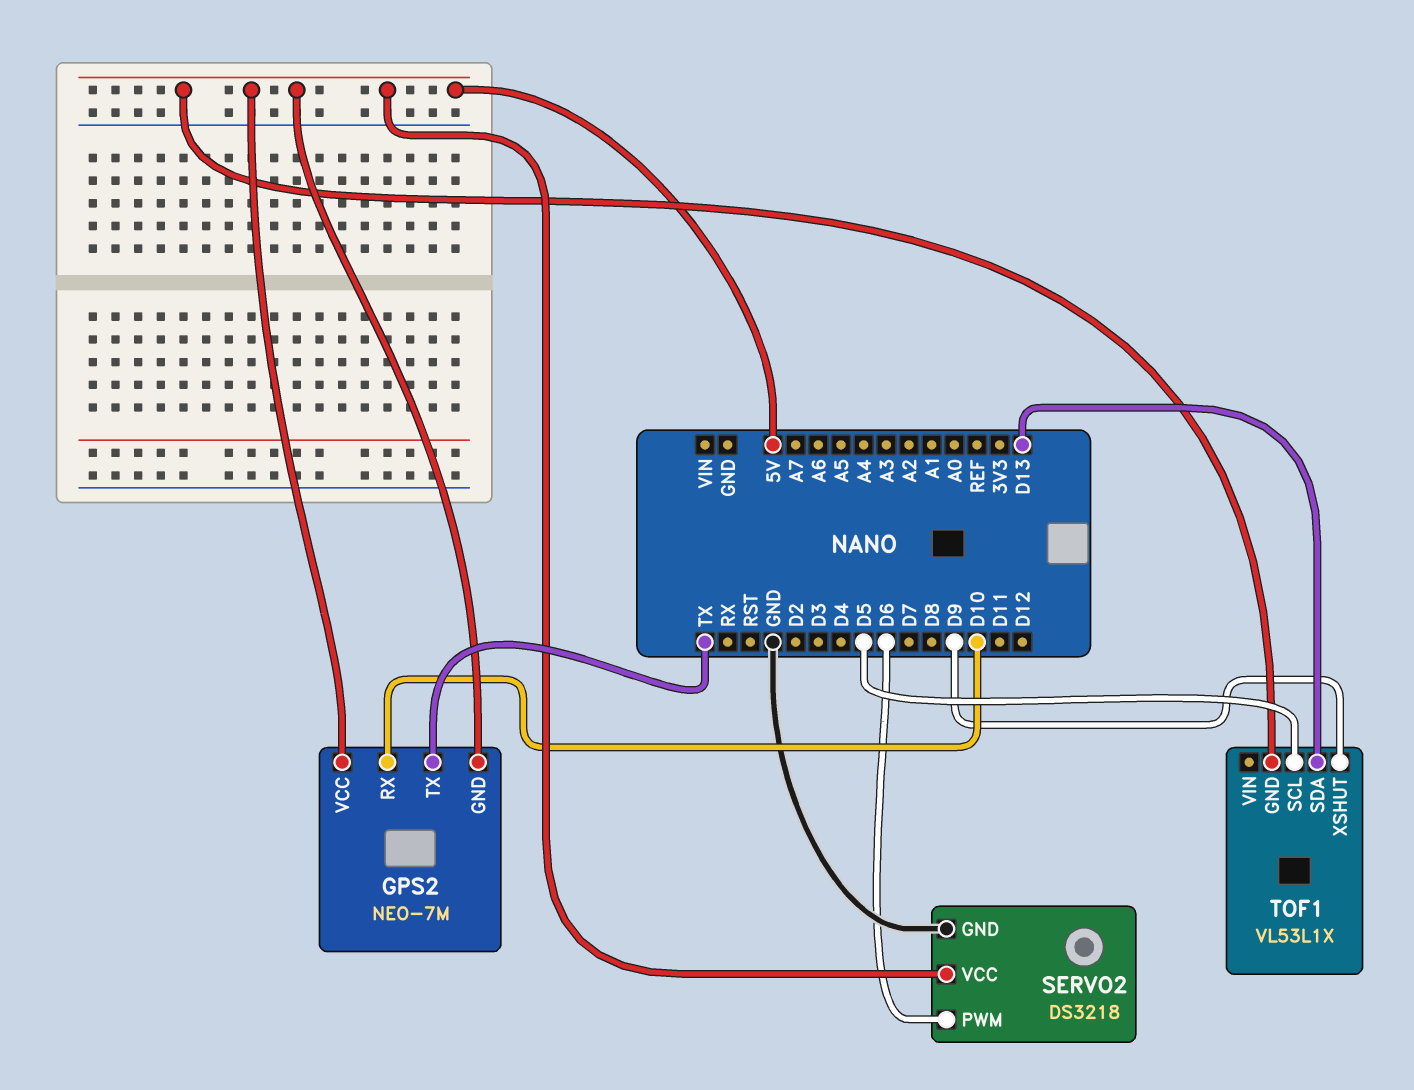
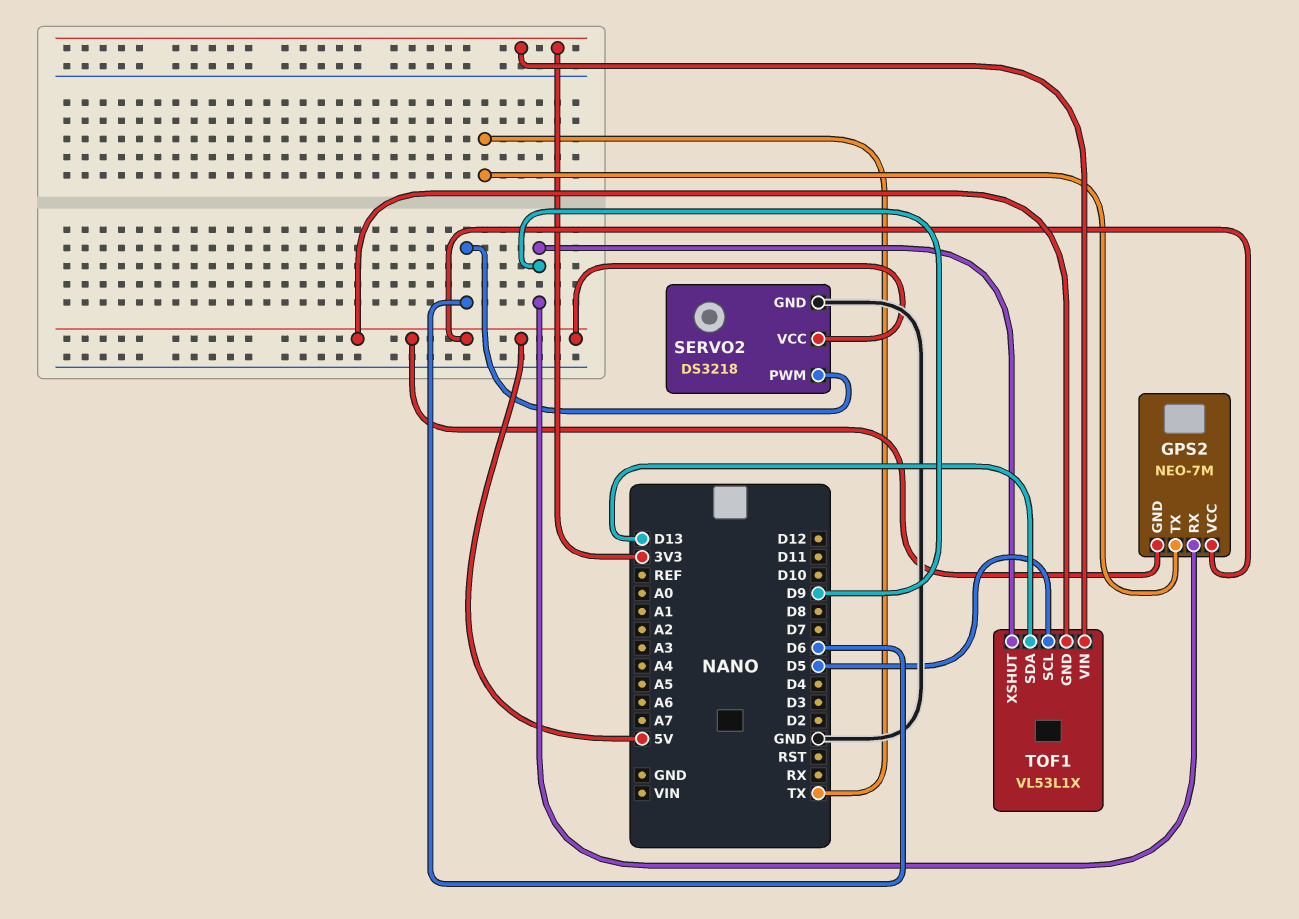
GPS2 pin RX: D10 -> D9
TOF1 pin VIN: none -> 3V3

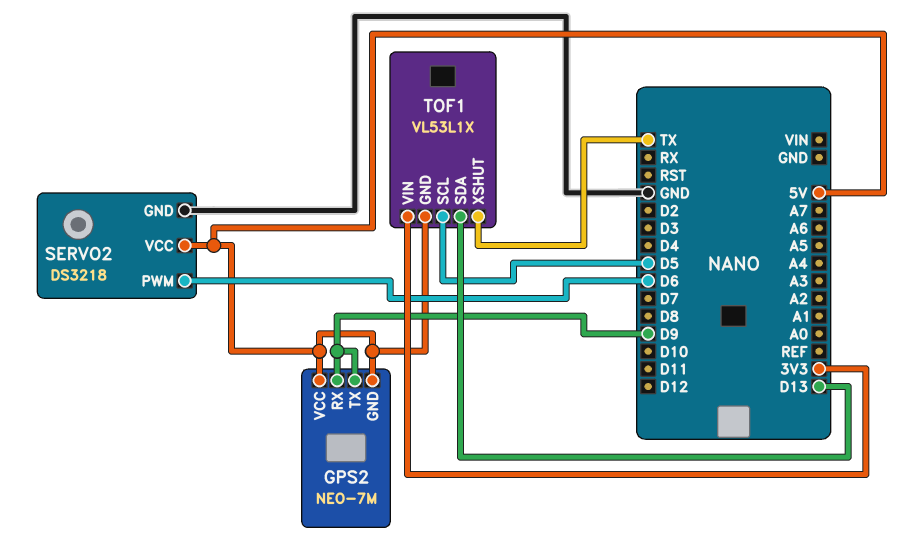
GPS2 pin TX: TX -> D9
TOF1 pin XSHUT: D9 -> TX

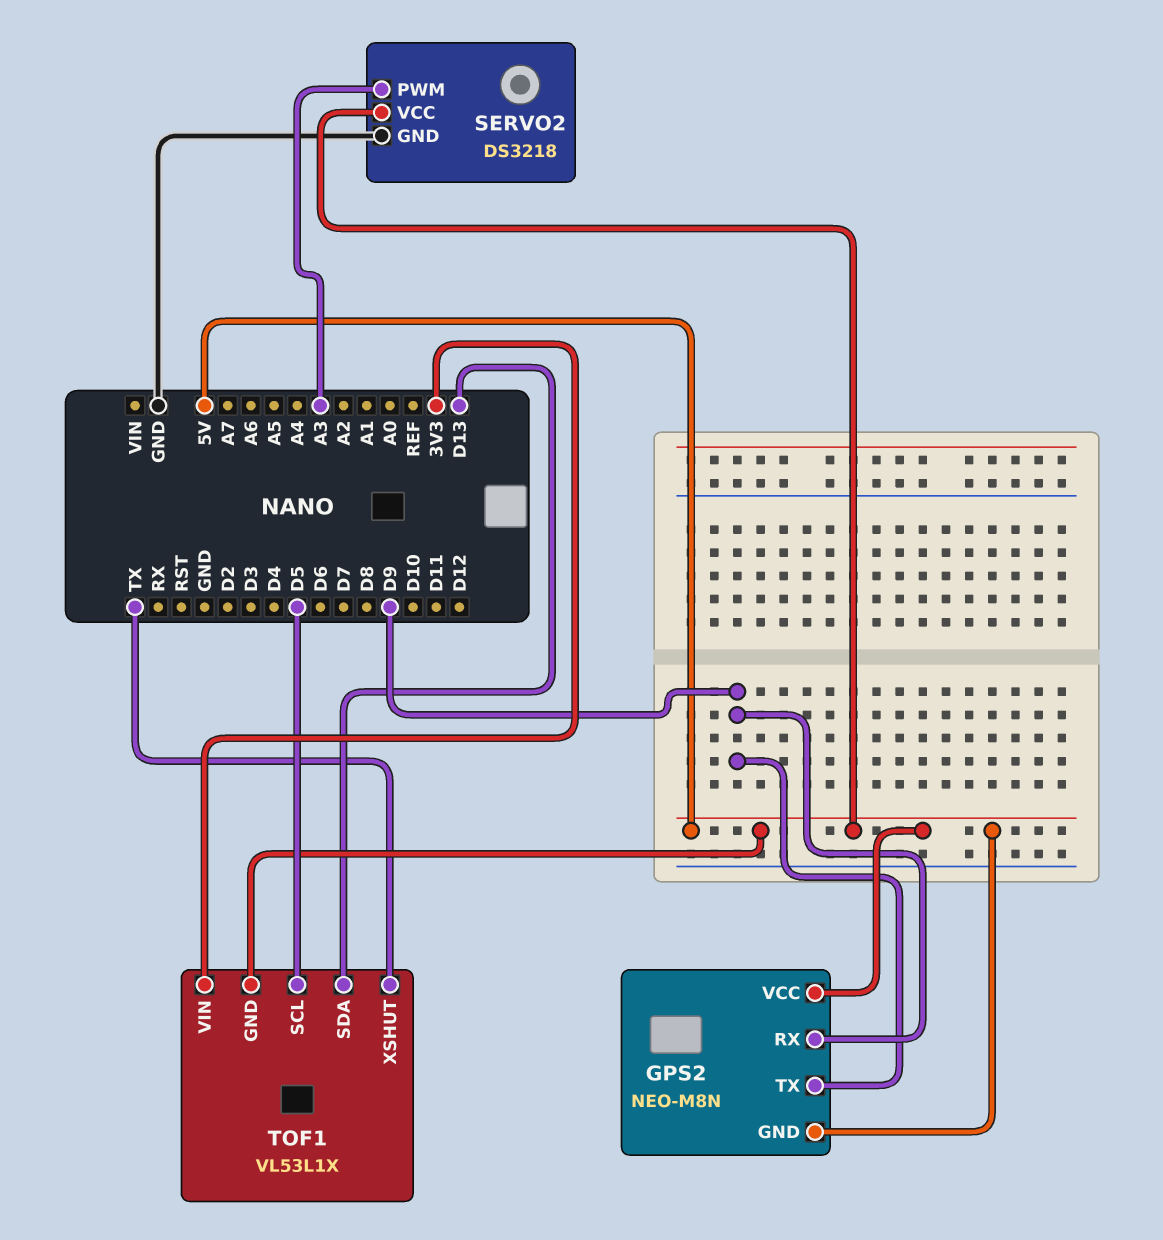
GPS2: NEO-7M -> NEO-M8N
SERVO2 pin PWM: D6 -> A3

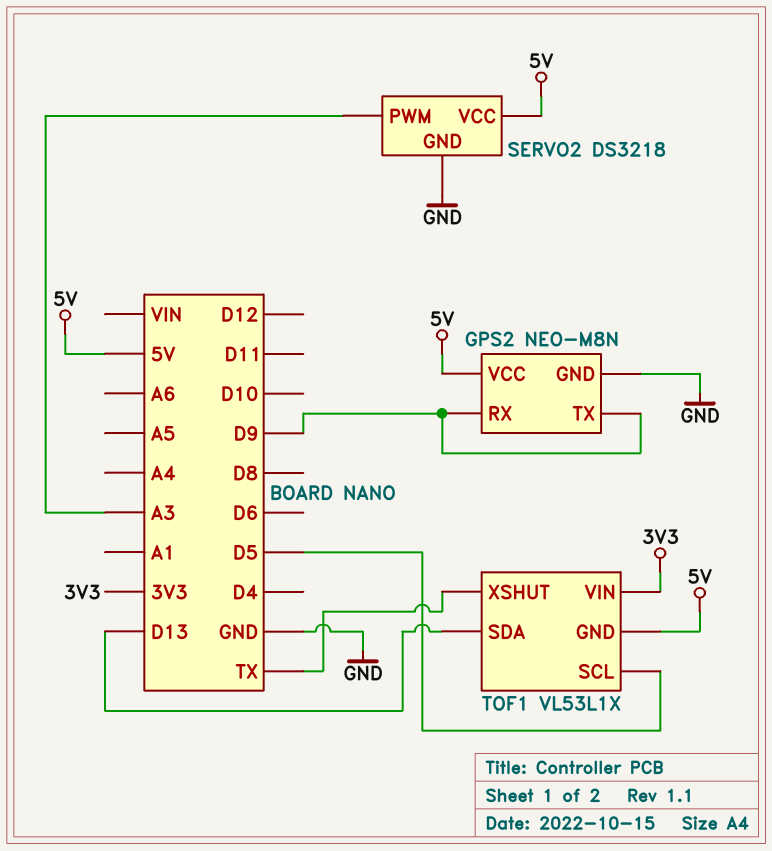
GPS2 pin GND: 5V -> GND

